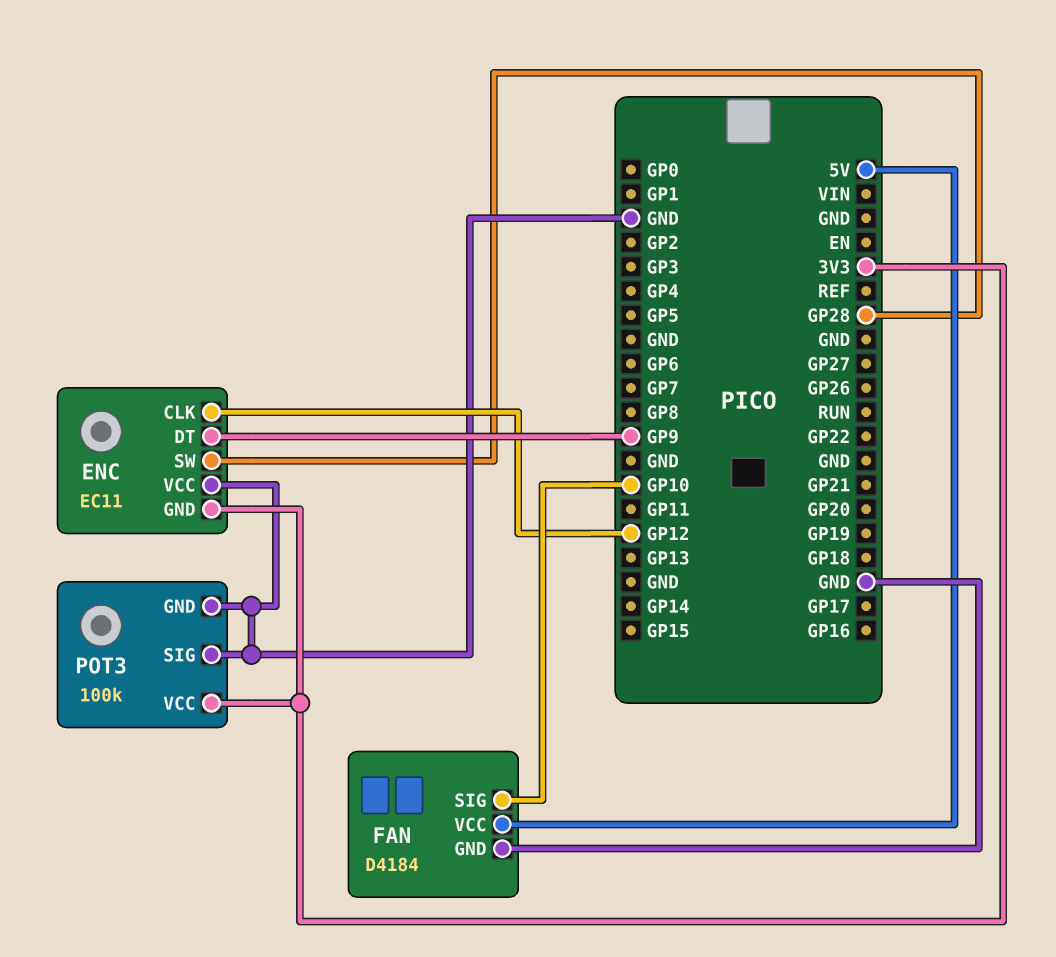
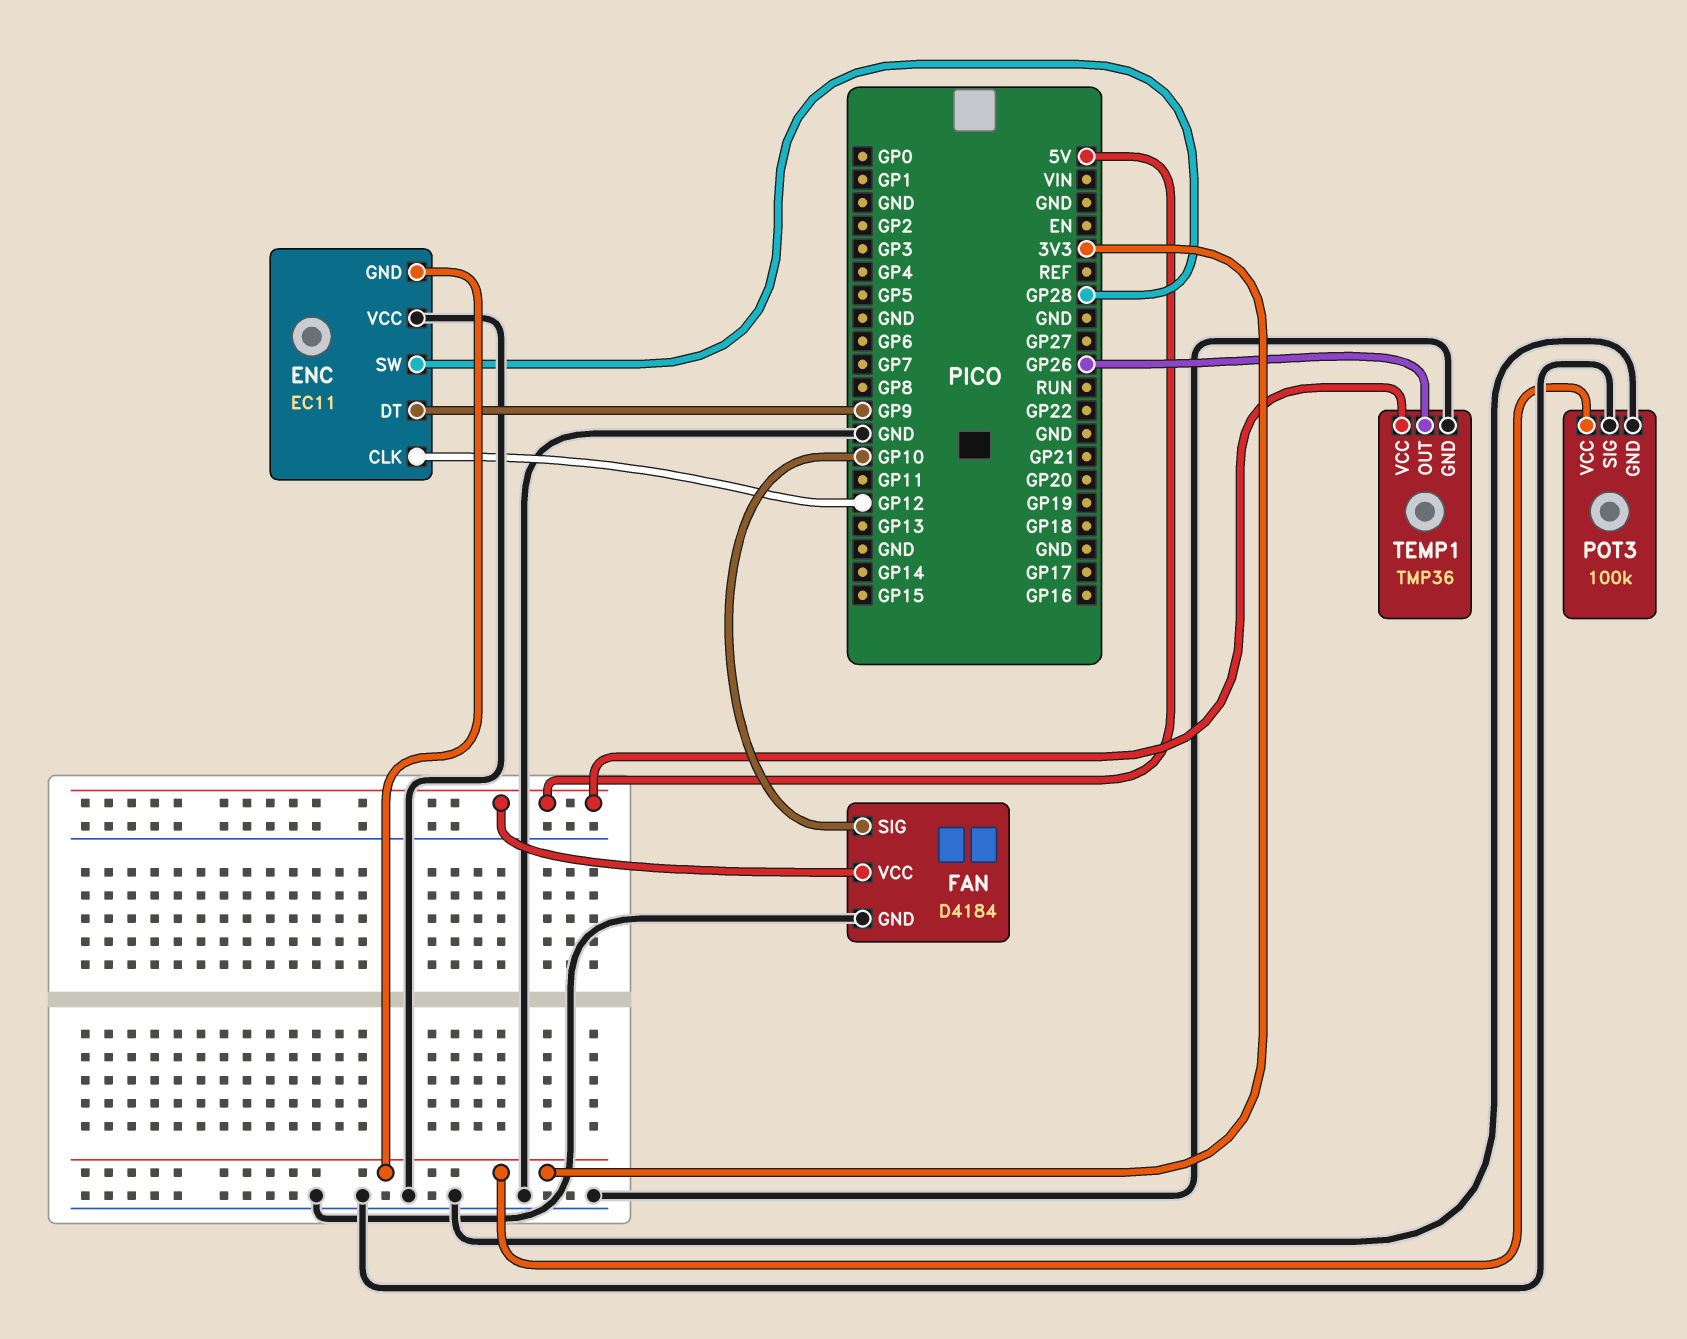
TEMP1: none -> TMP36
TEMP1 pin GND: none -> GND
TEMP1 pin OUT: none -> GP26
TEMP1 pin VCC: none -> 5V

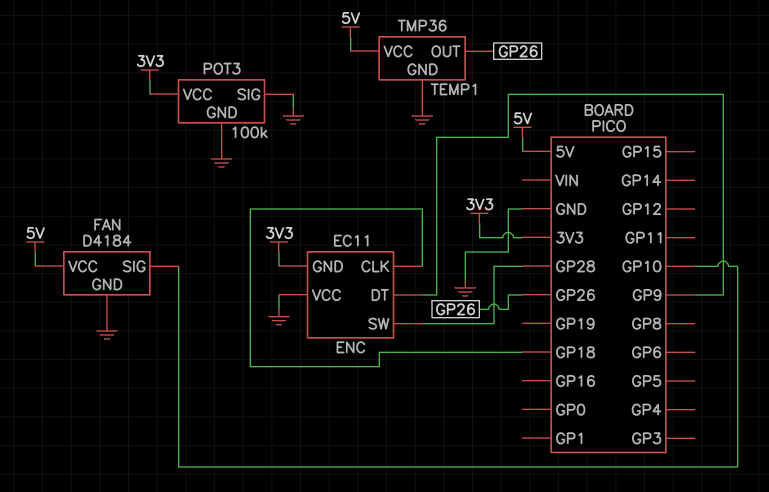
ENC pin CLK: GP12 -> GP18

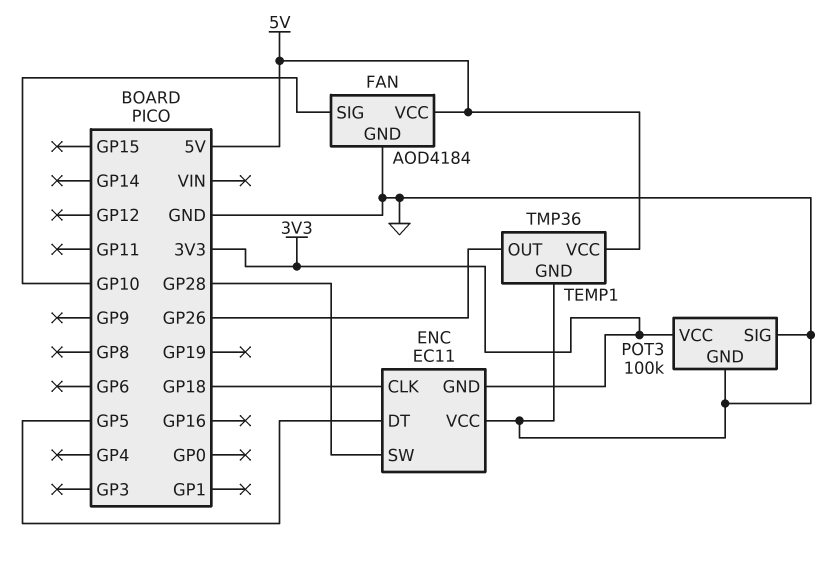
ENC pin DT: GP9 -> GP5
FAN: D4184 -> AOD4184

